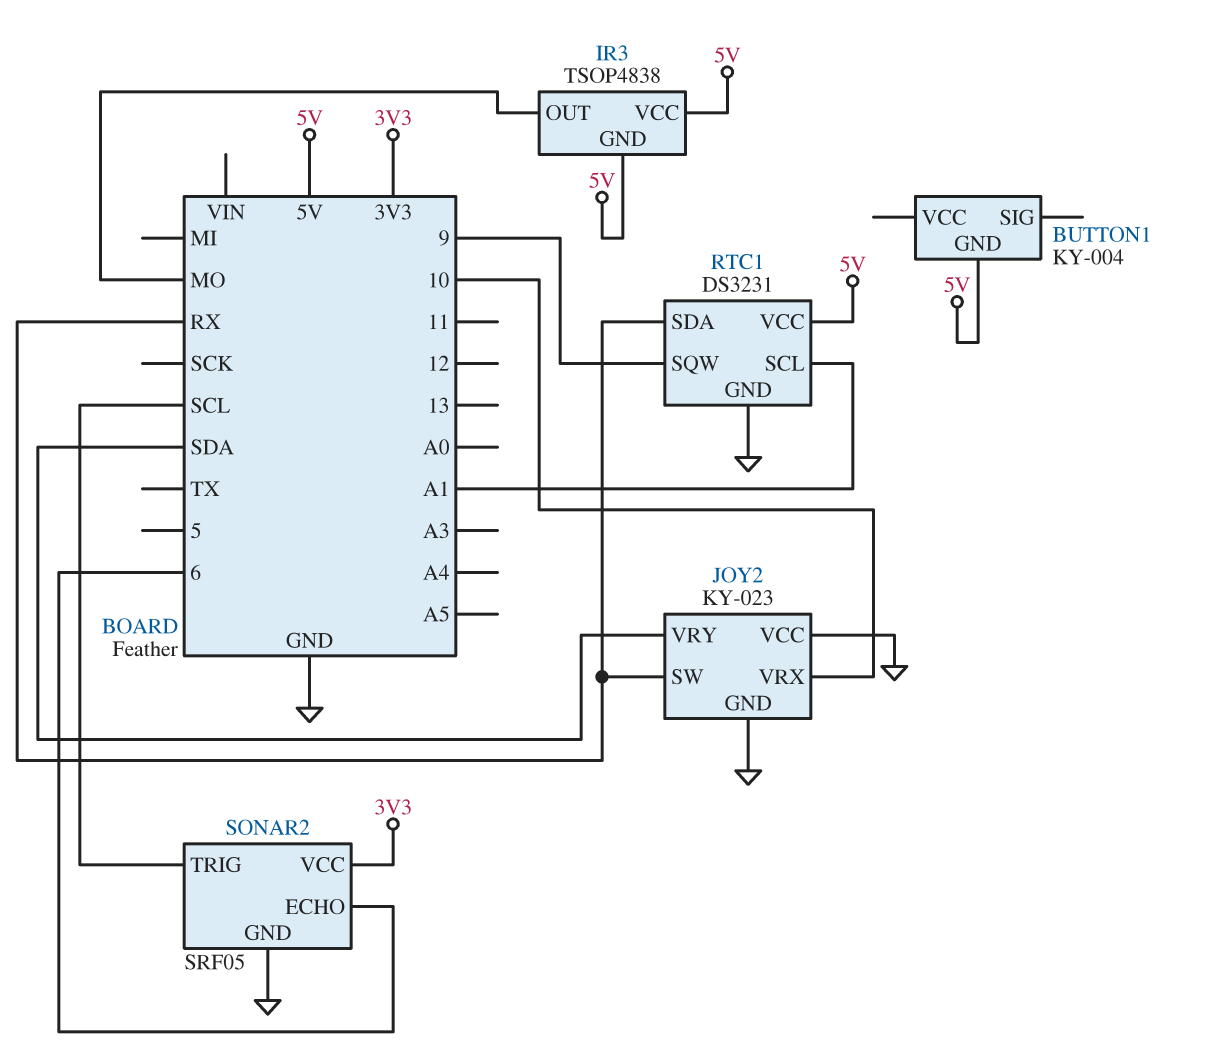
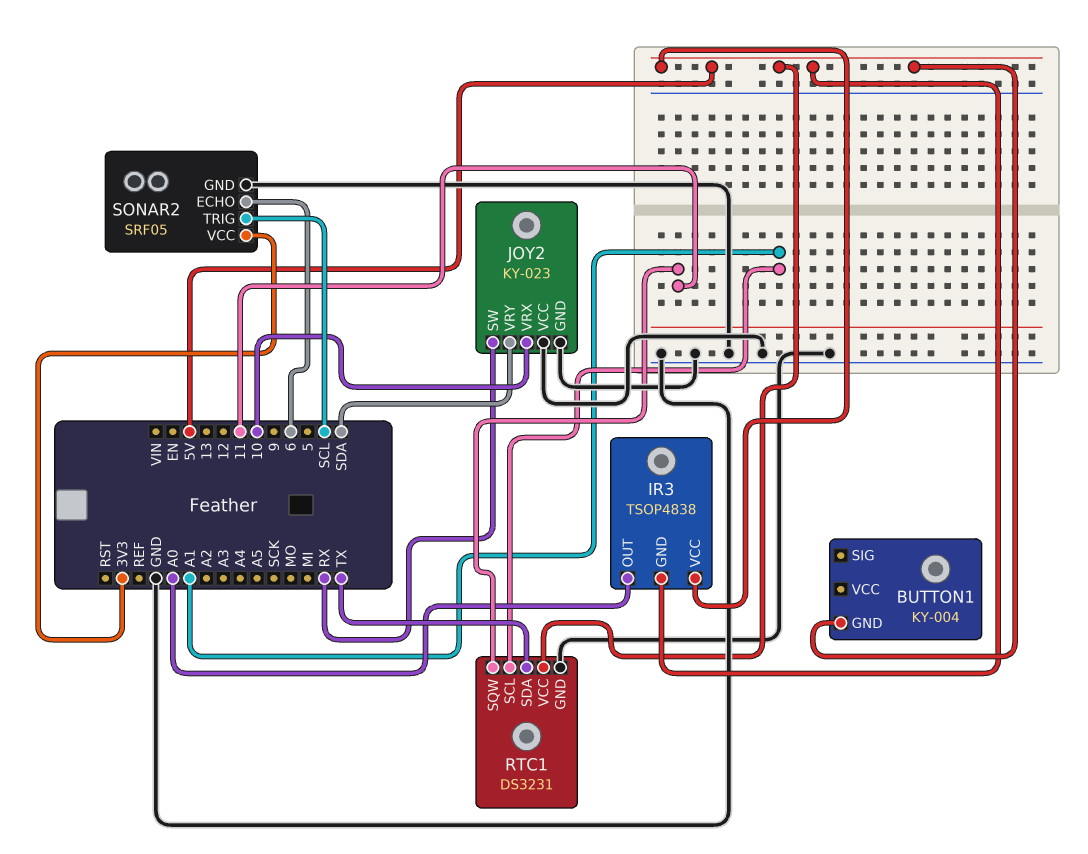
IR3 pin OUT: MO -> A0
RTC1 pin SDA: RX -> TX
RTC1 pin SQW: 9 -> 11

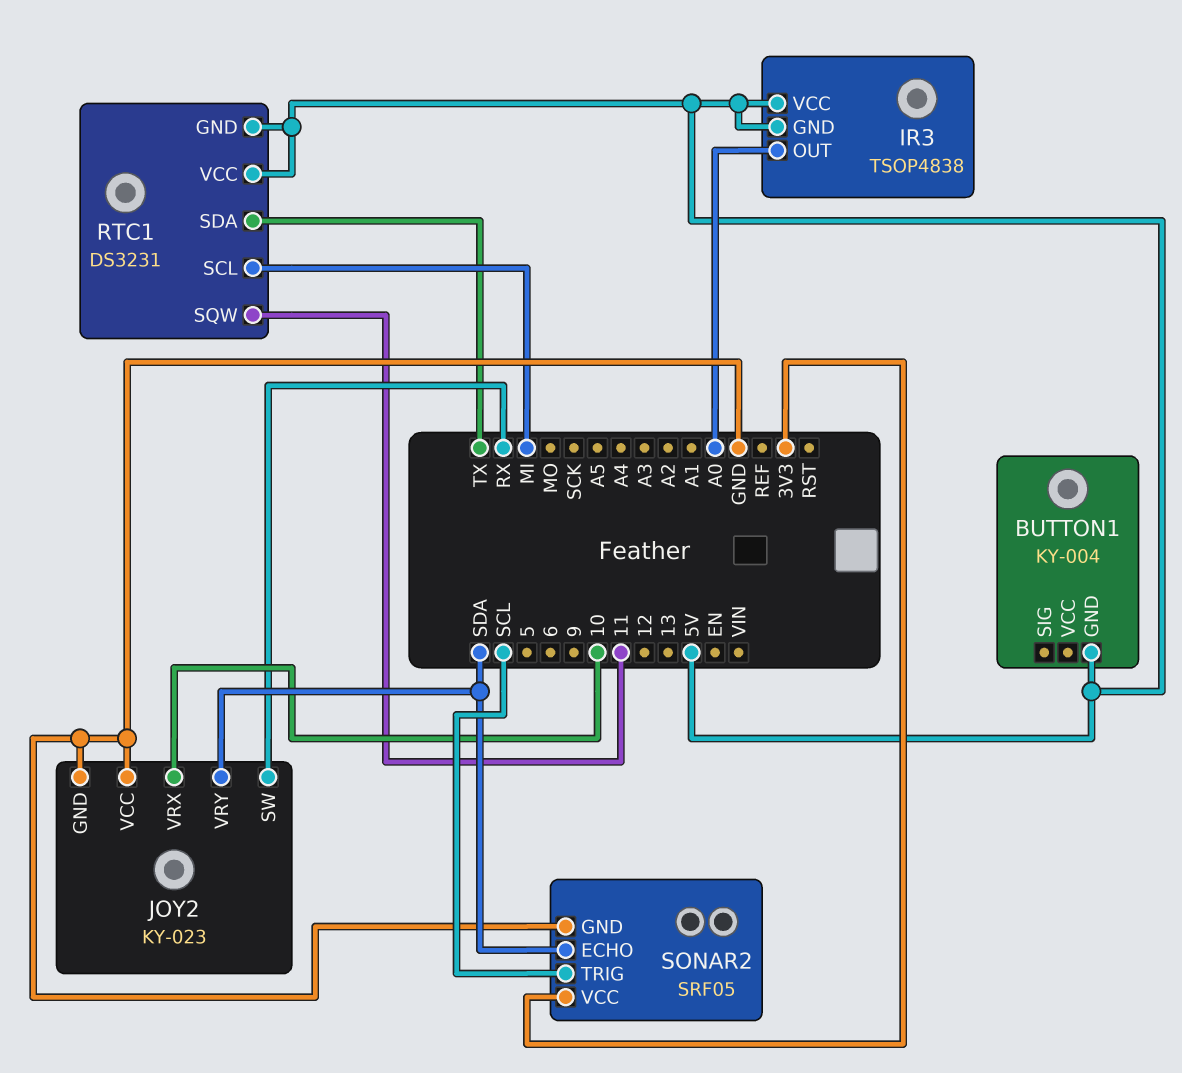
RTC1 pin GND: GND -> 5V
RTC1 pin SCL: A1 -> MI
SONAR2 pin ECHO: 6 -> SDA

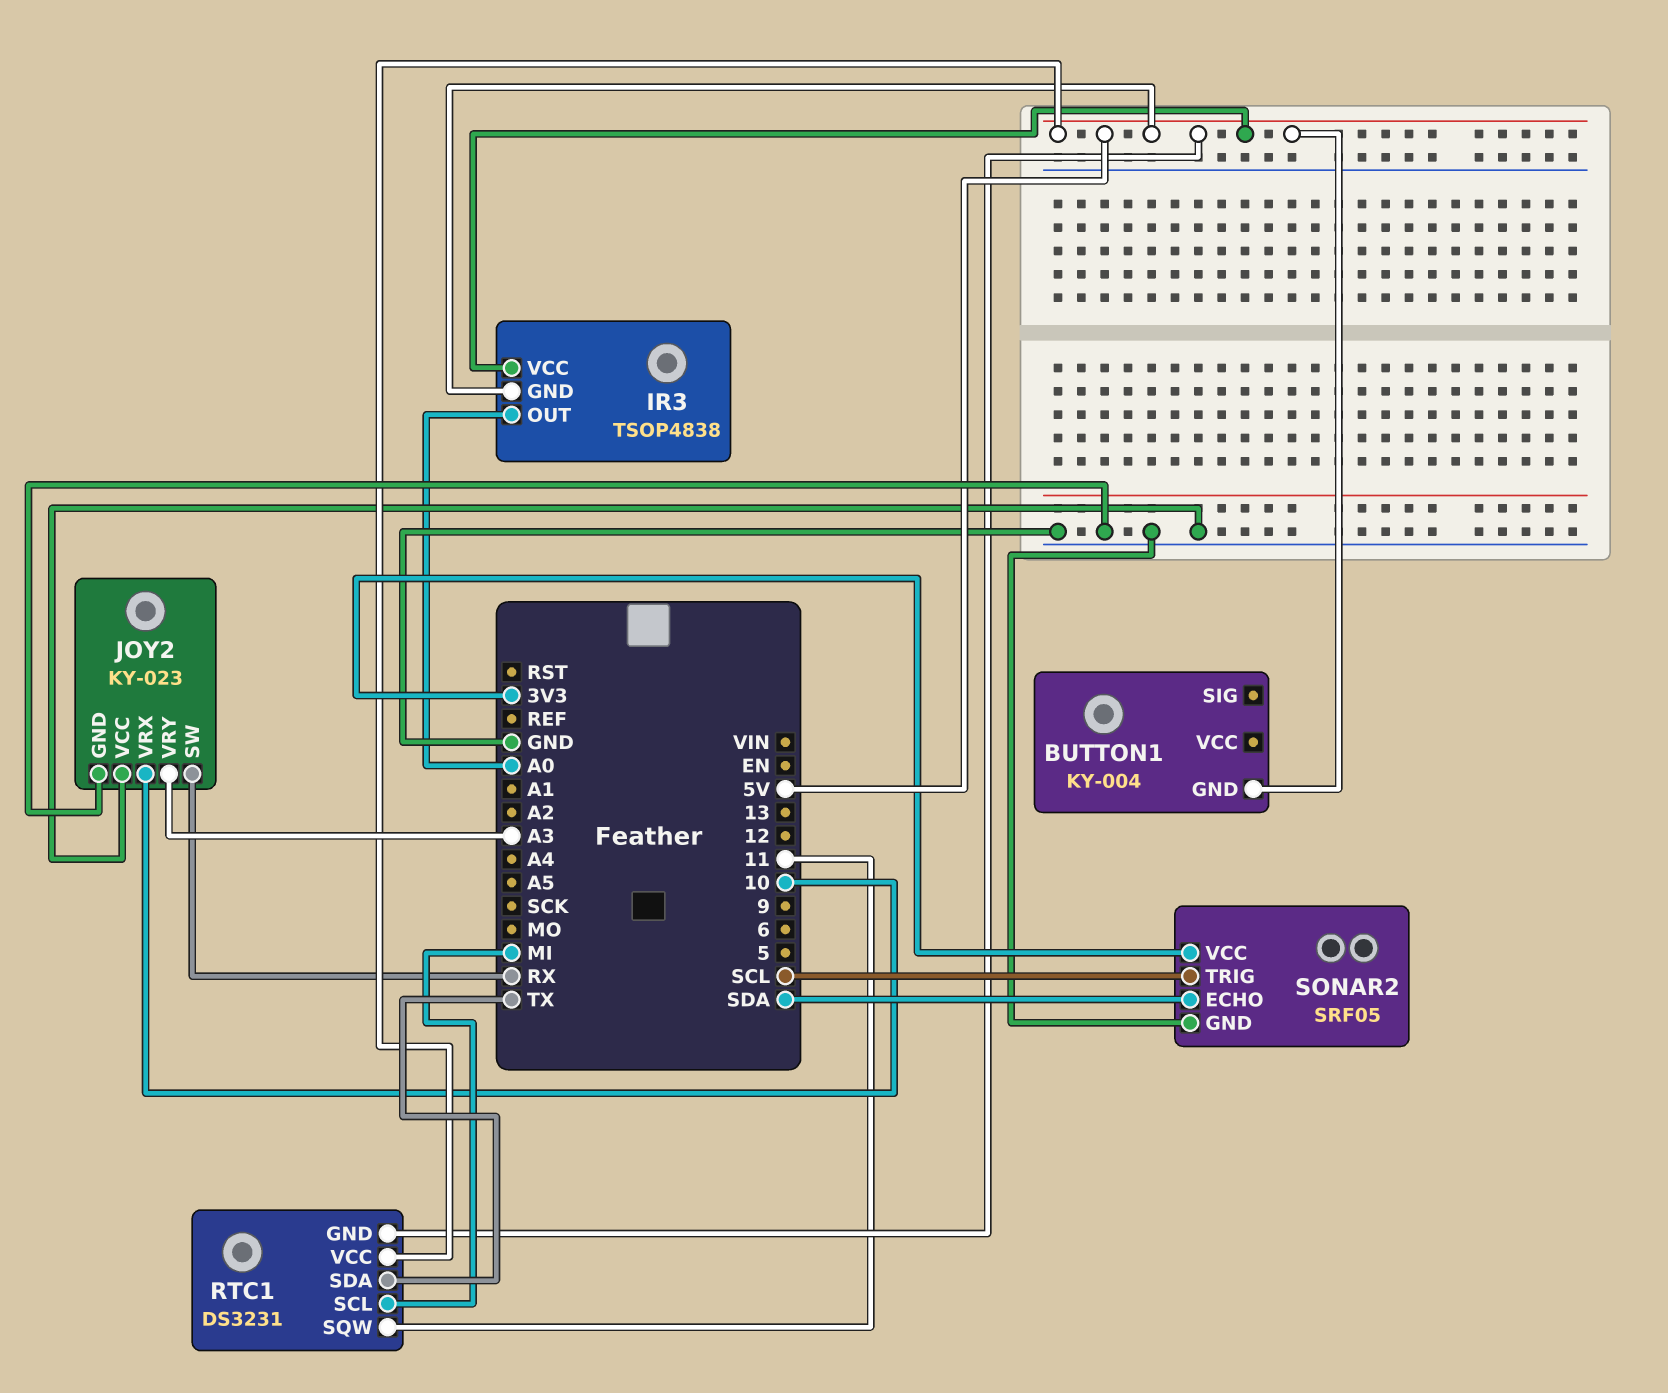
JOY2 pin VRY: SDA -> A3

